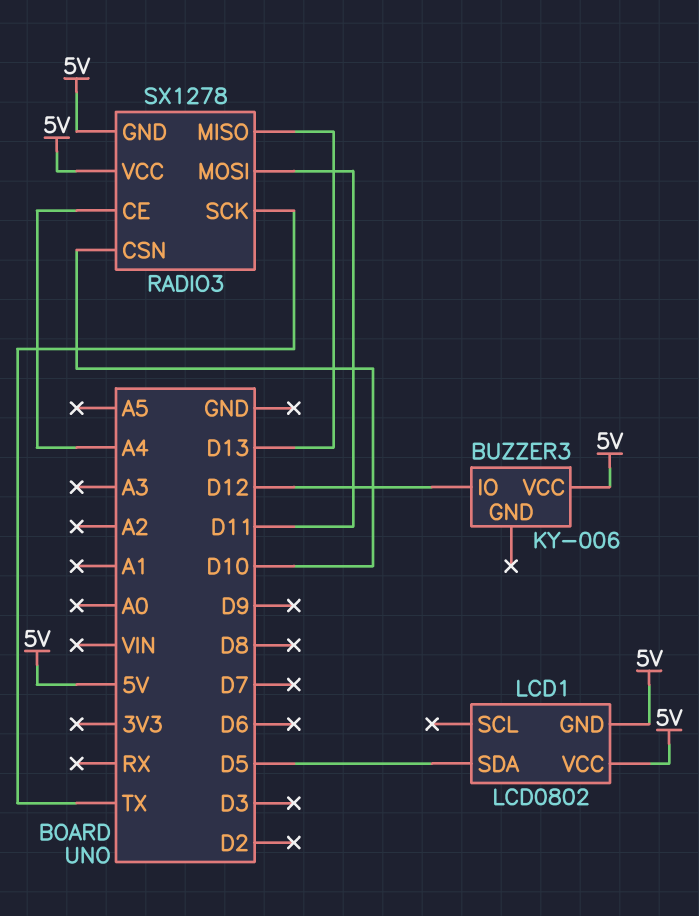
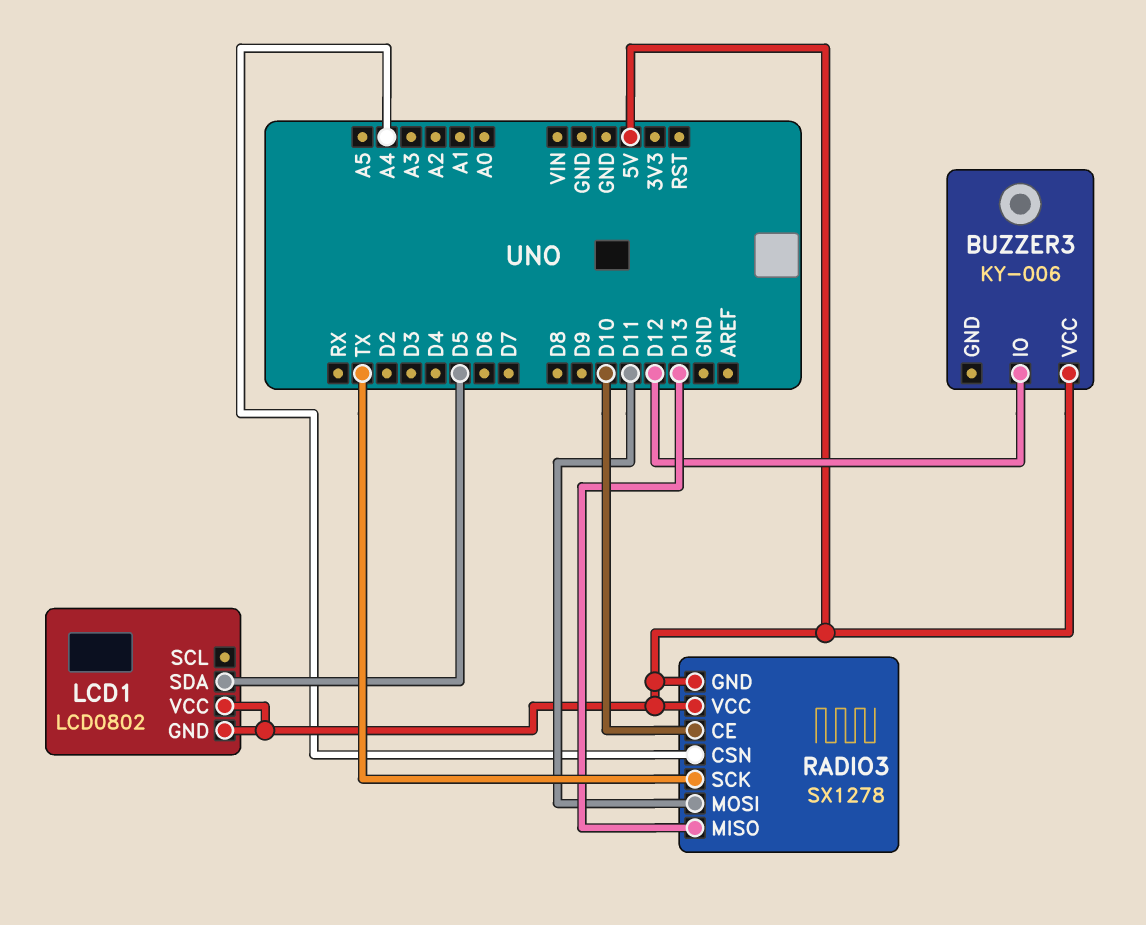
RADIO3 pin CE: A4 -> D10
RADIO3 pin CSN: D10 -> A4

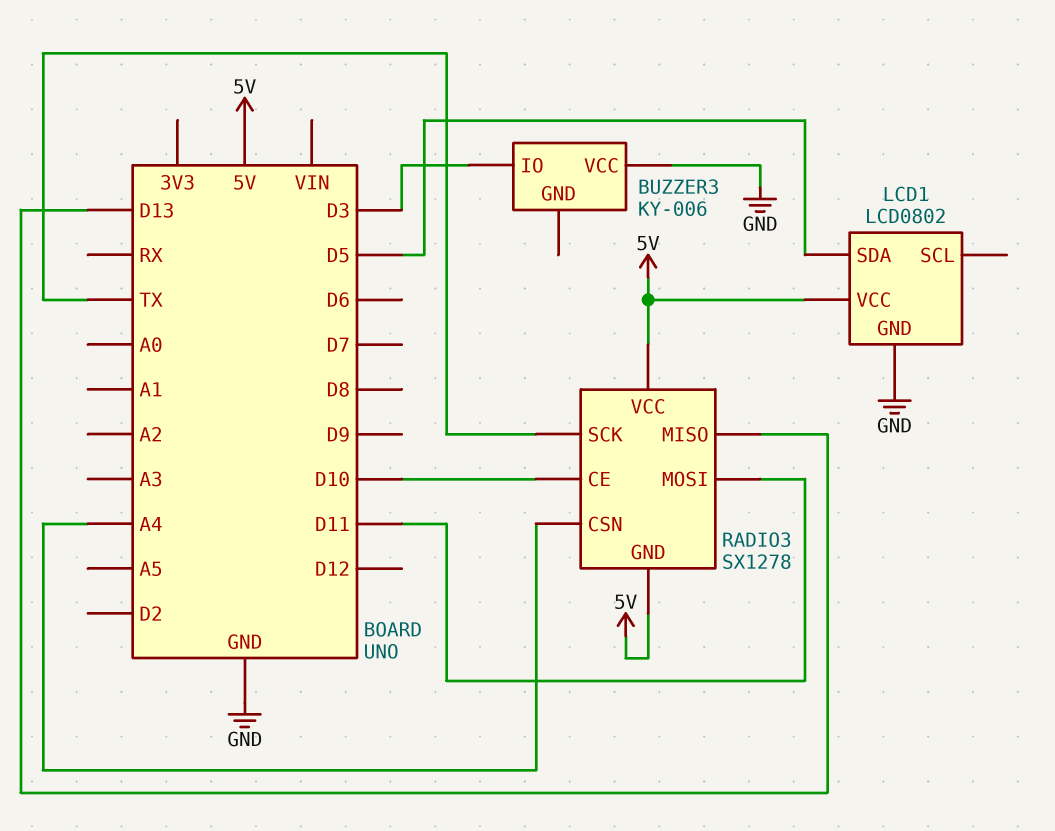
BUZZER3 pin IO: D12 -> D3
BUZZER3 pin VCC: 5V -> GND
LCD1 pin GND: 5V -> GND

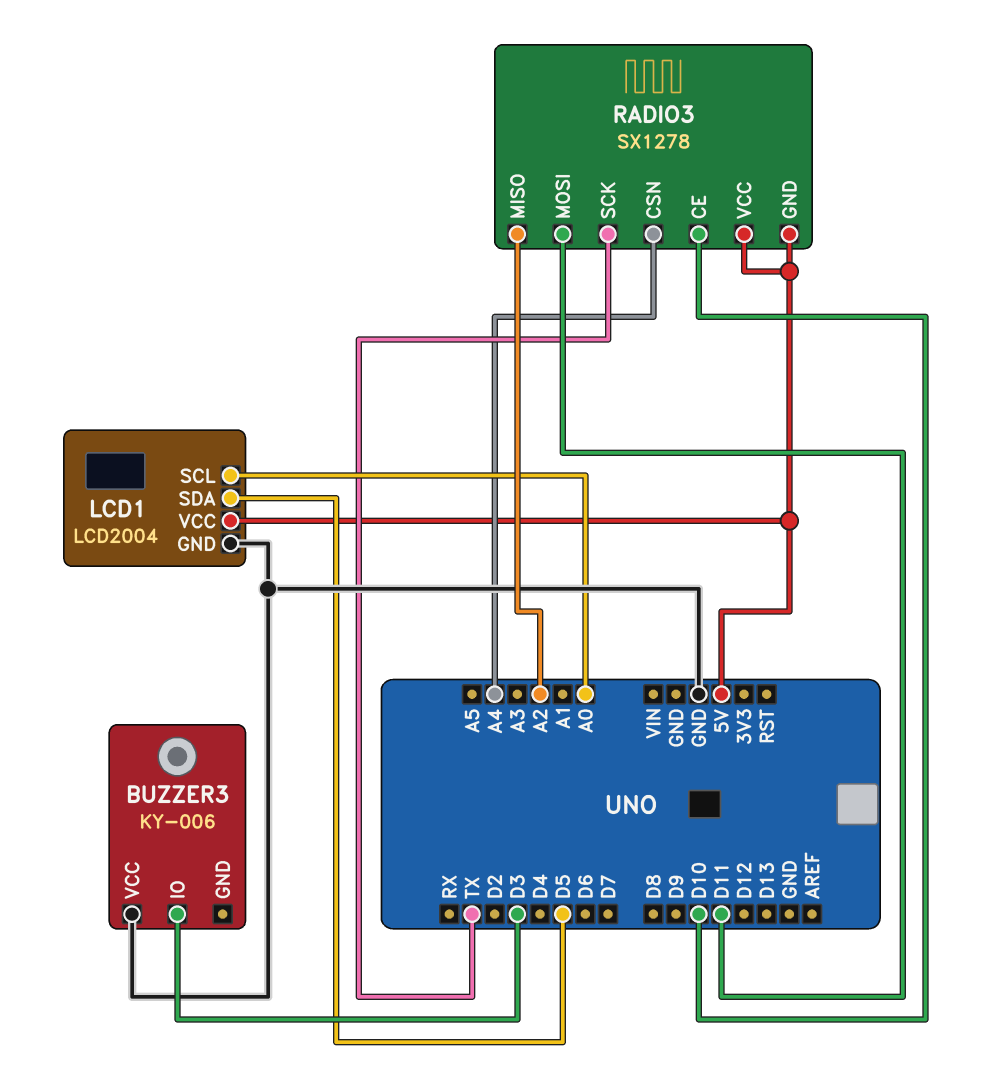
LCD1: LCD0802 -> LCD2004
LCD1 pin SCL: none -> A0
RADIO3 pin MISO: D13 -> A2

